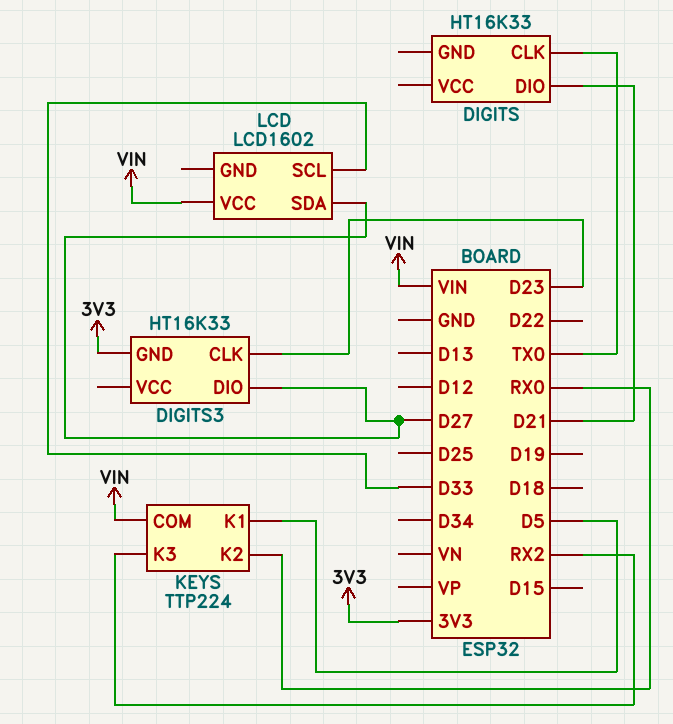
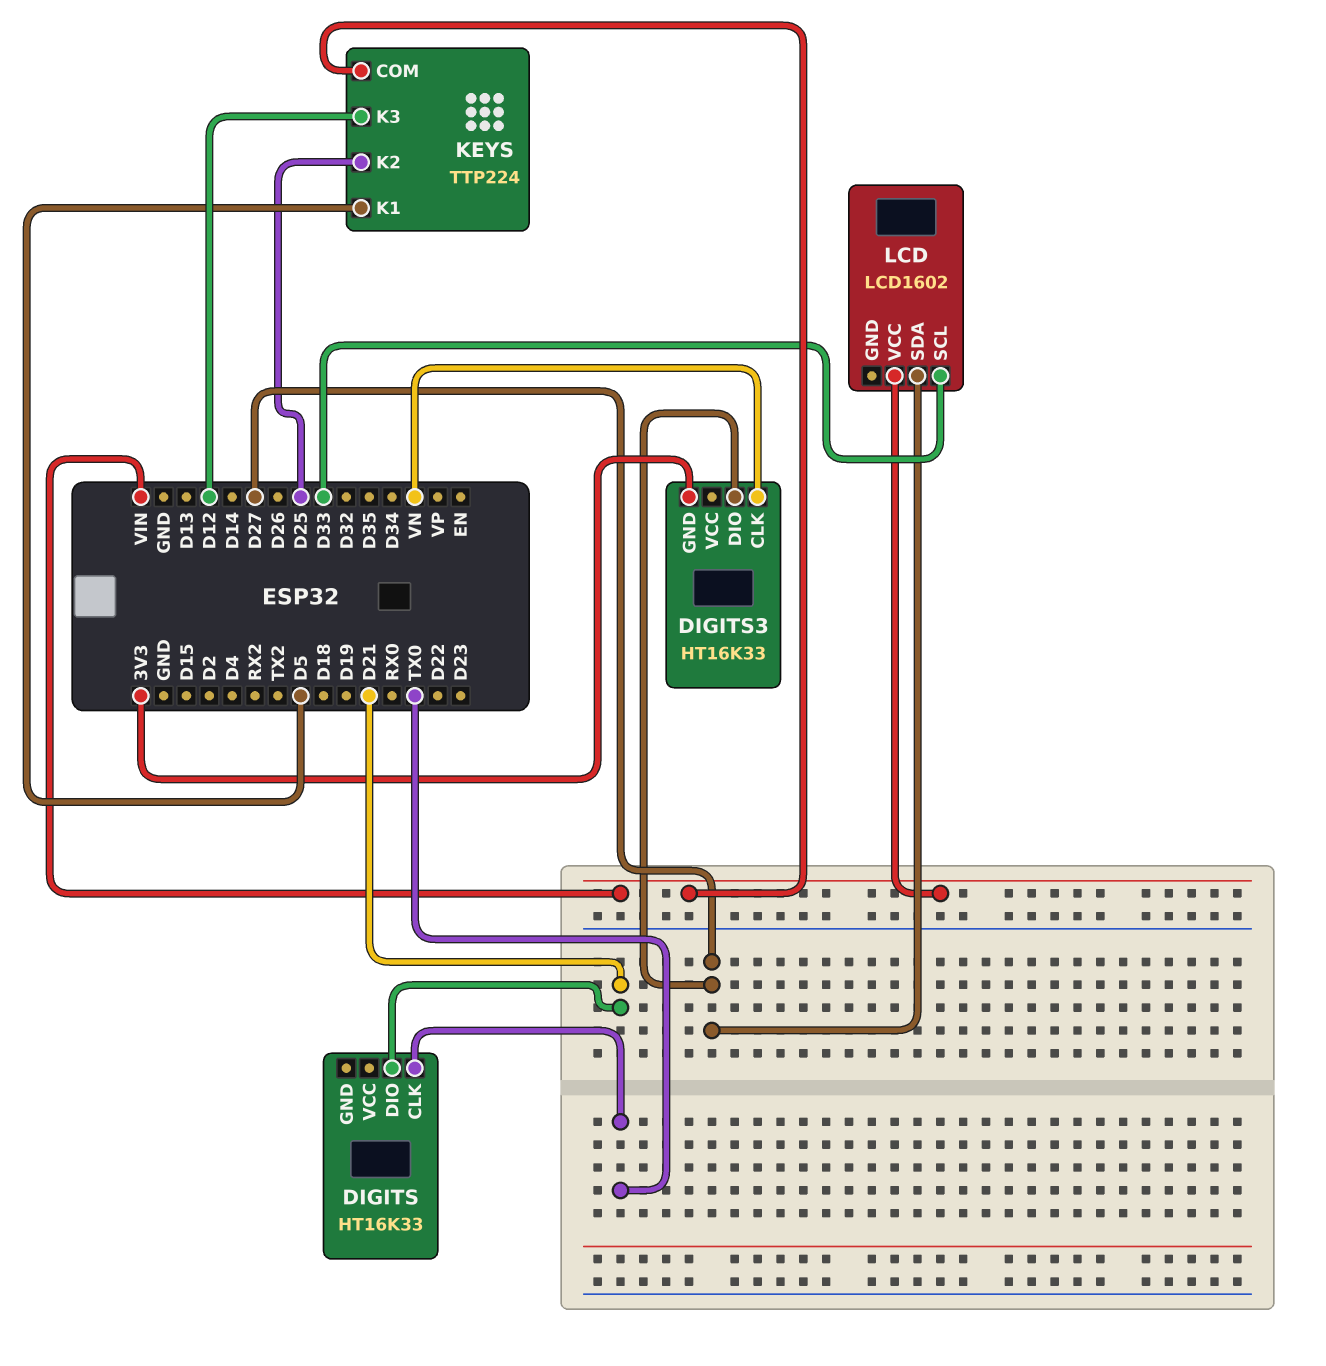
DIGITS3 pin CLK: D23 -> VN
KEYS pin K2: RX0 -> D25
KEYS pin K3: RX2 -> D12

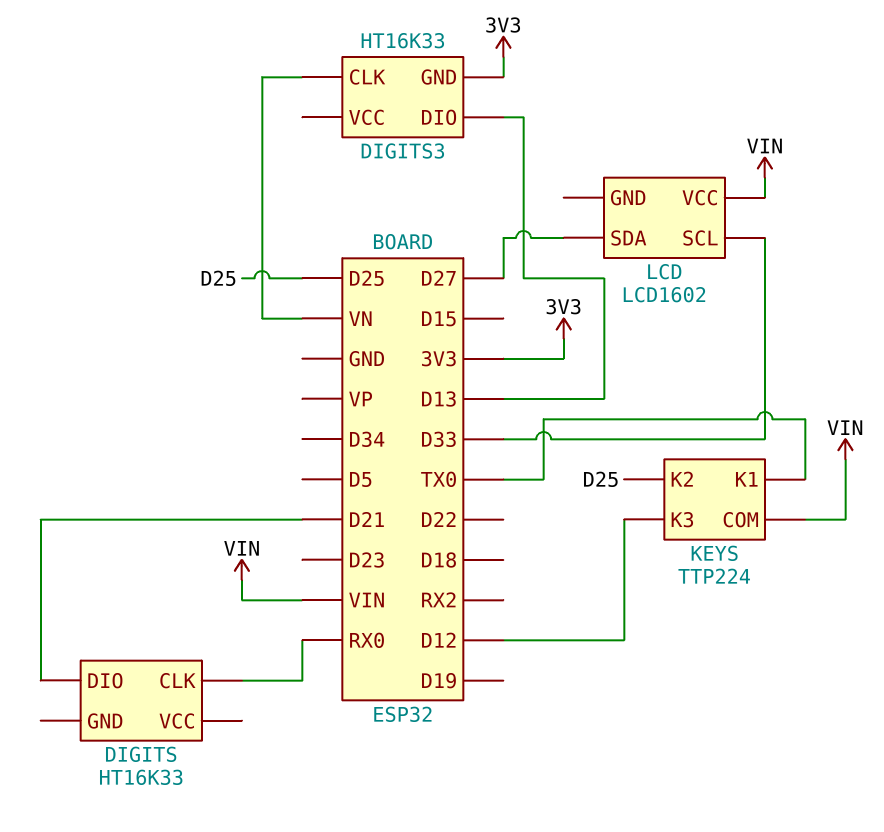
DIGITS pin CLK: TX0 -> RX0
DIGITS3 pin DIO: D27 -> D13
KEYS pin K1: D5 -> TX0

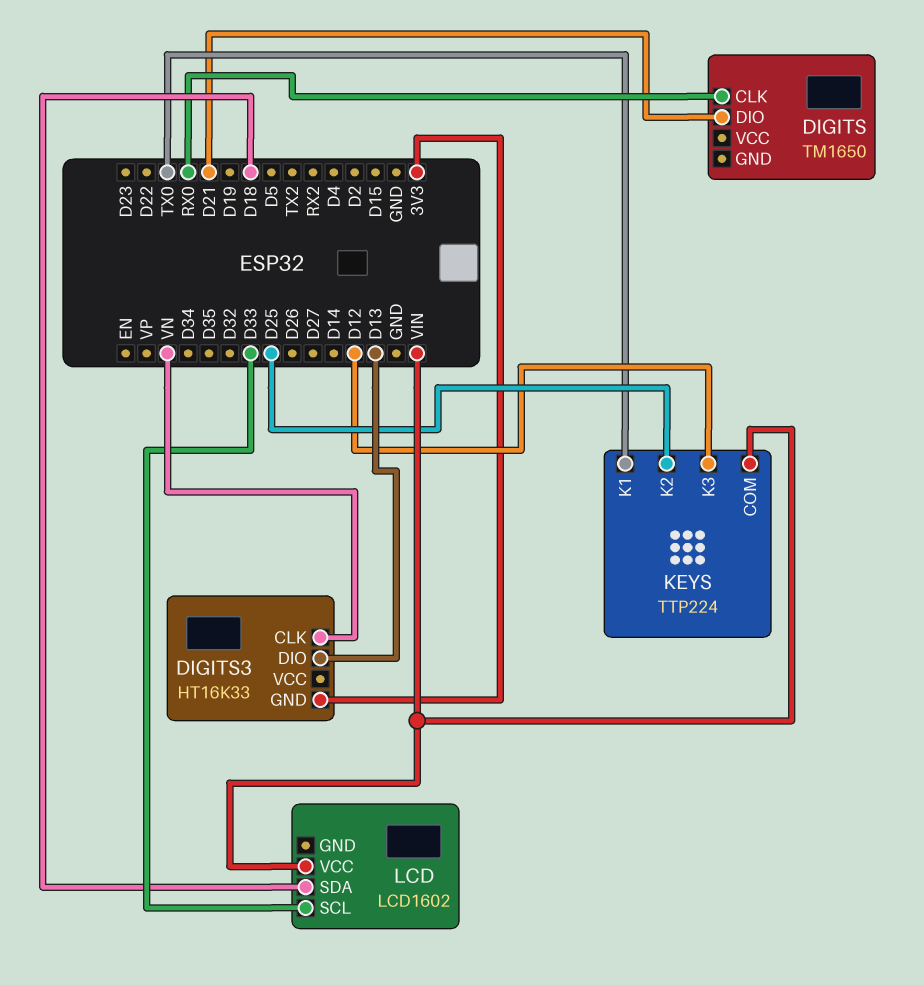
DIGITS: HT16K33 -> TM1650
LCD pin SDA: D27 -> D18

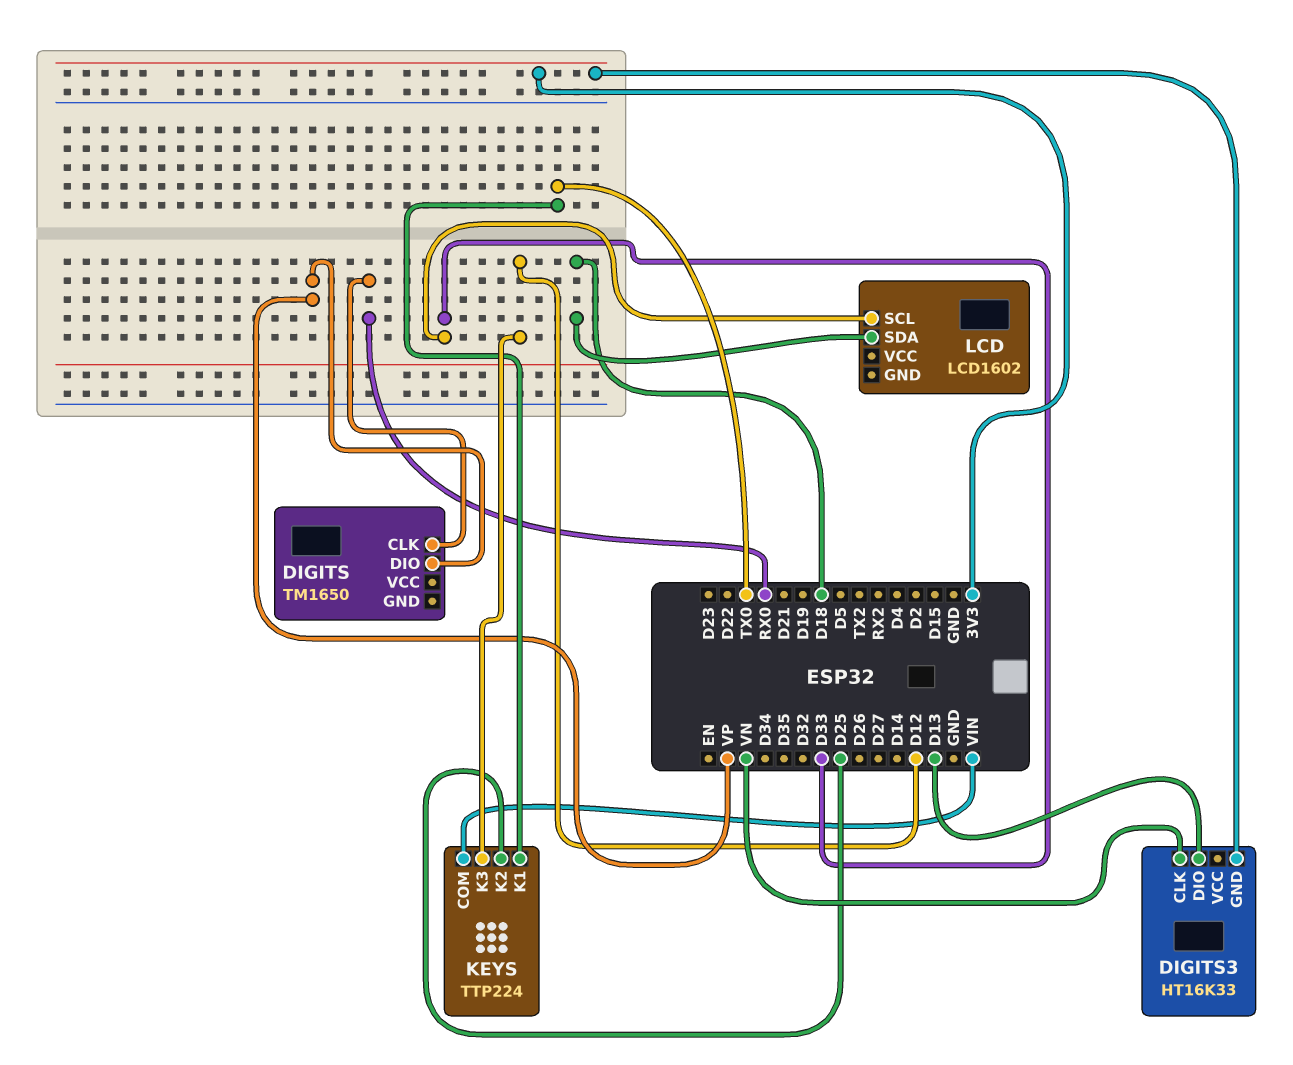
DIGITS pin DIO: D21 -> VP
LCD pin VCC: VIN -> none

